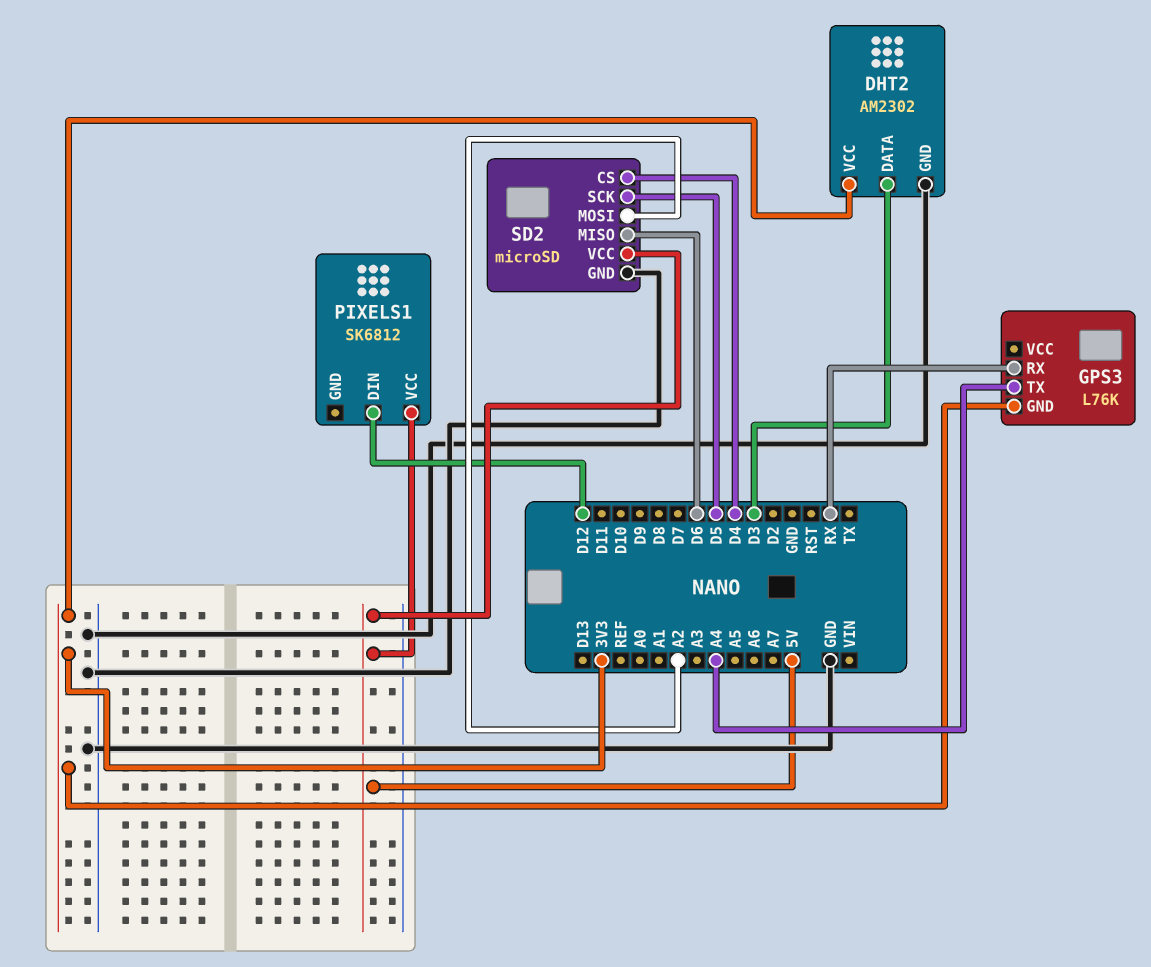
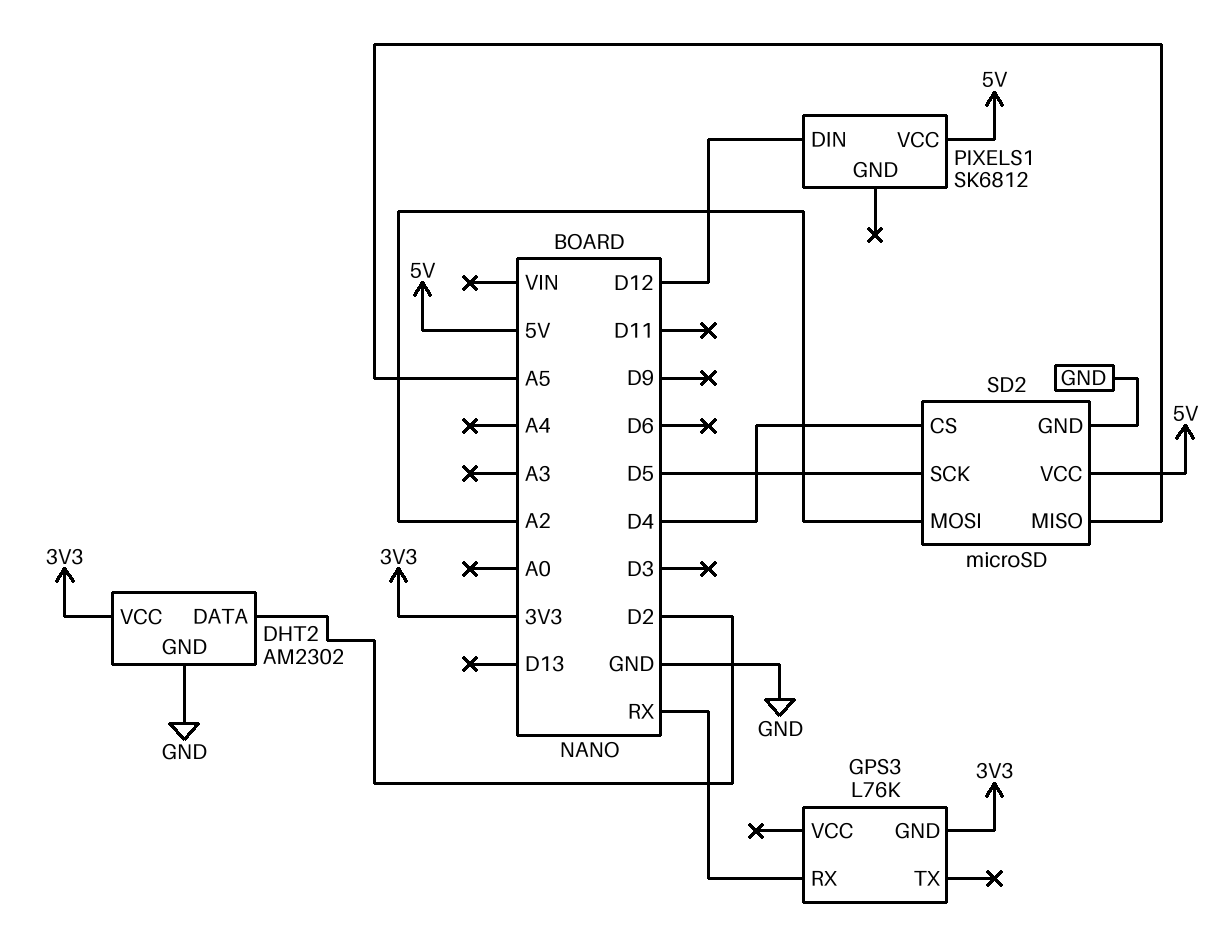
DHT2 pin DATA: D3 -> D2
GPS3 pin TX: A4 -> none
SD2 pin MISO: D6 -> A5

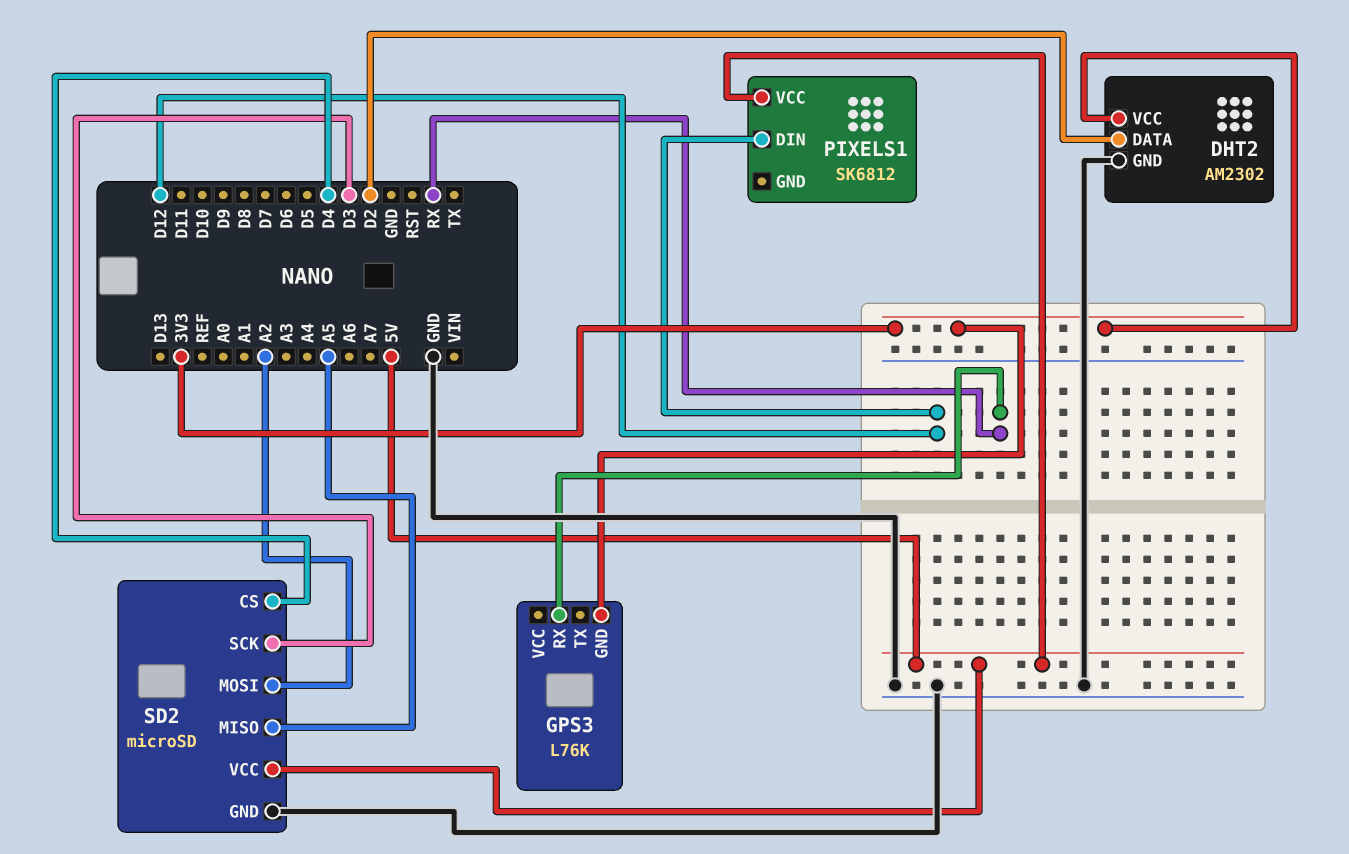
SD2 pin SCK: D5 -> D3

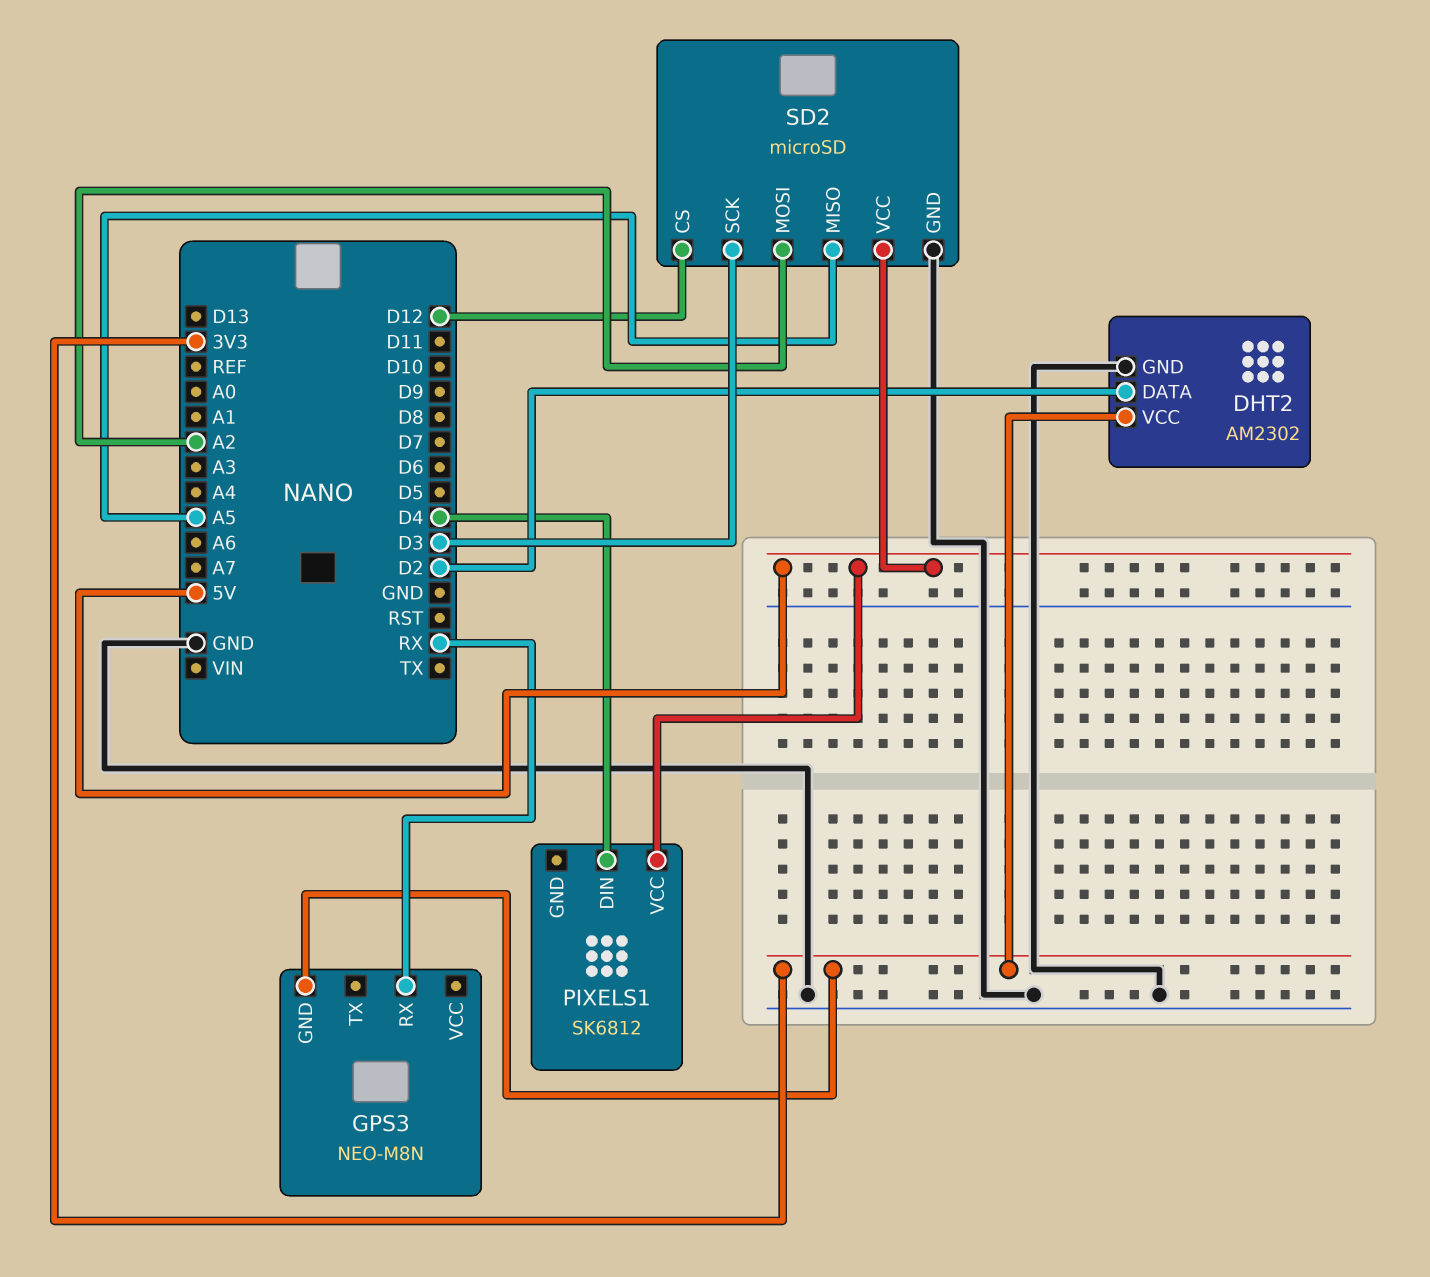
GPS3: L76K -> NEO-M8N
PIXELS1 pin DIN: D12 -> D4
SD2 pin CS: D4 -> D12

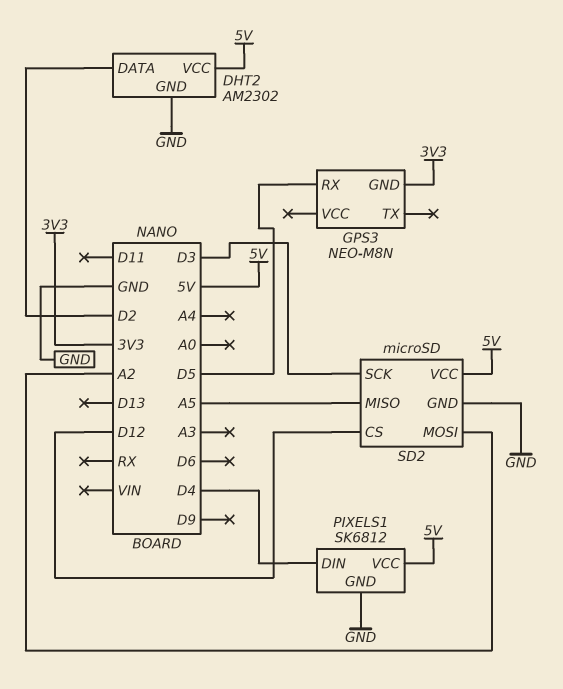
DHT2 pin VCC: 3V3 -> 5V
GPS3 pin RX: RX -> D5
PIXELS1 pin GND: none -> GND

